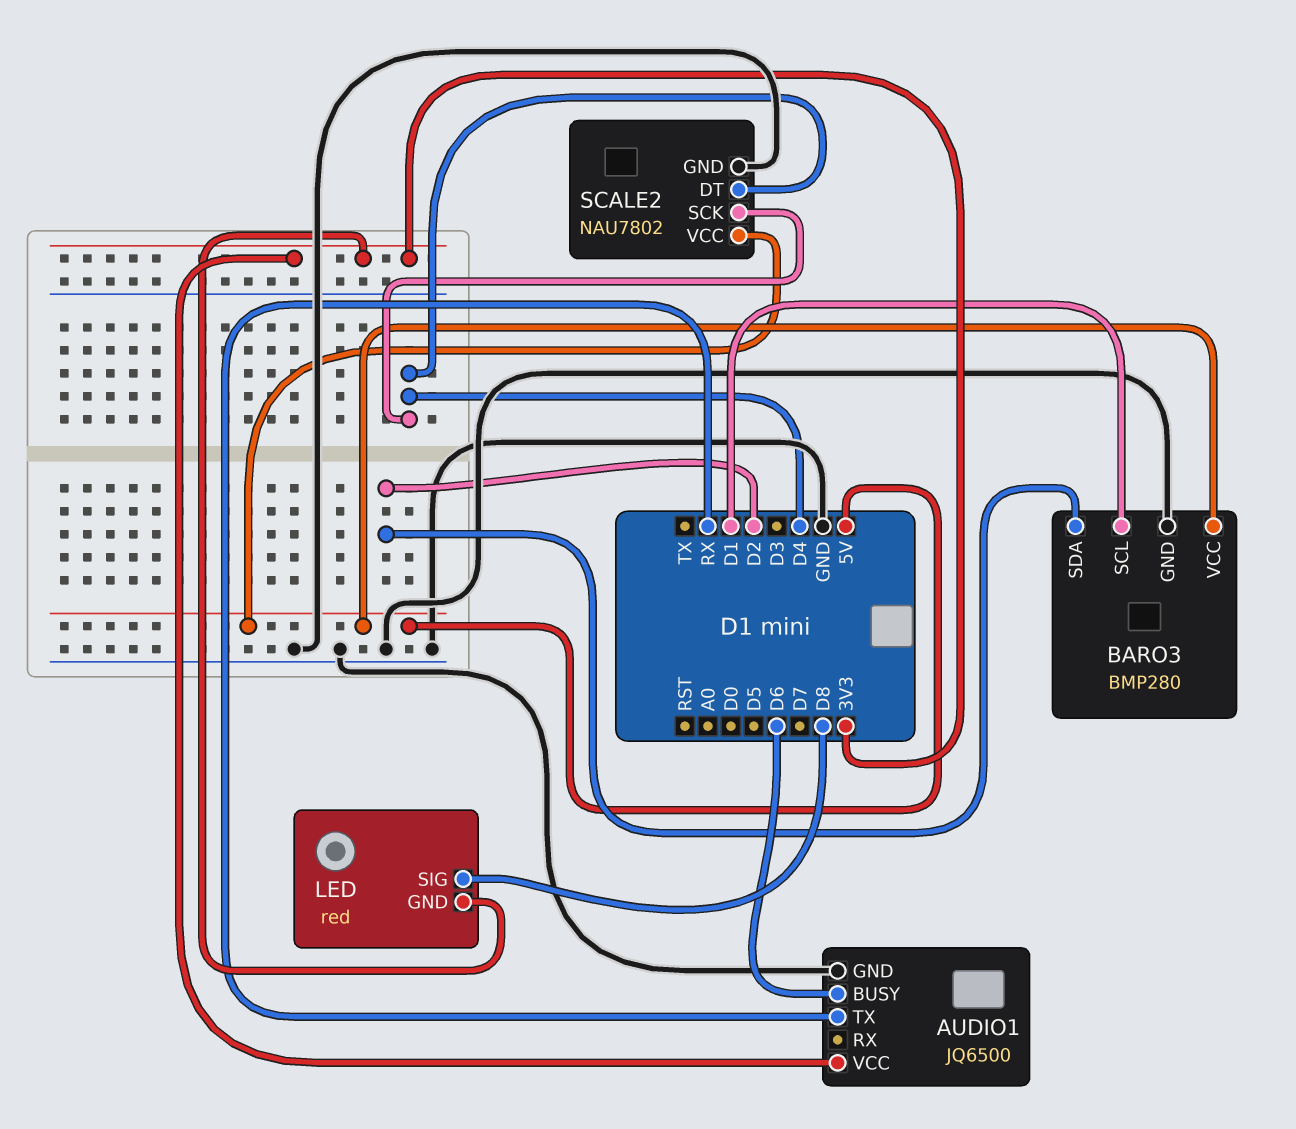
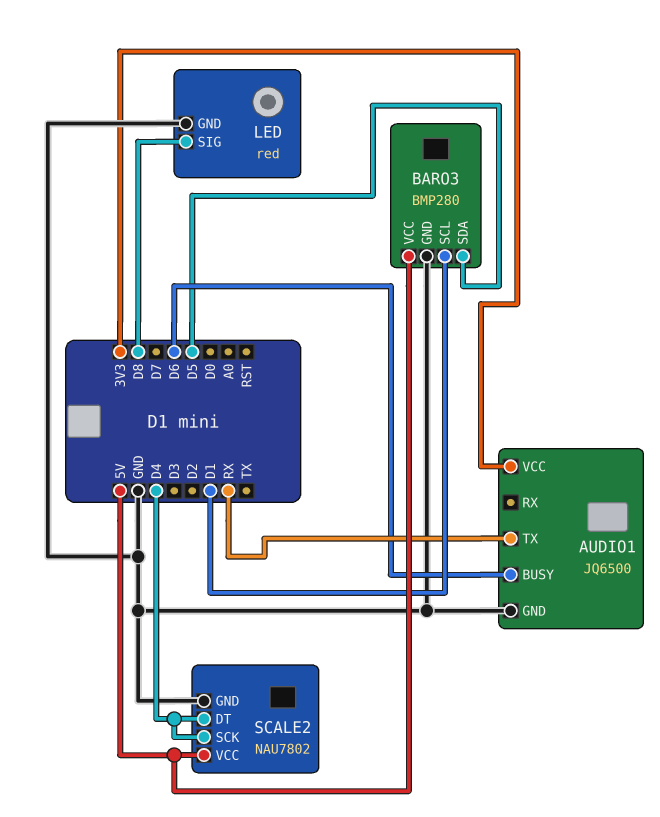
BARO3 pin SDA: D2 -> D5
LED pin GND: 3V3 -> GND

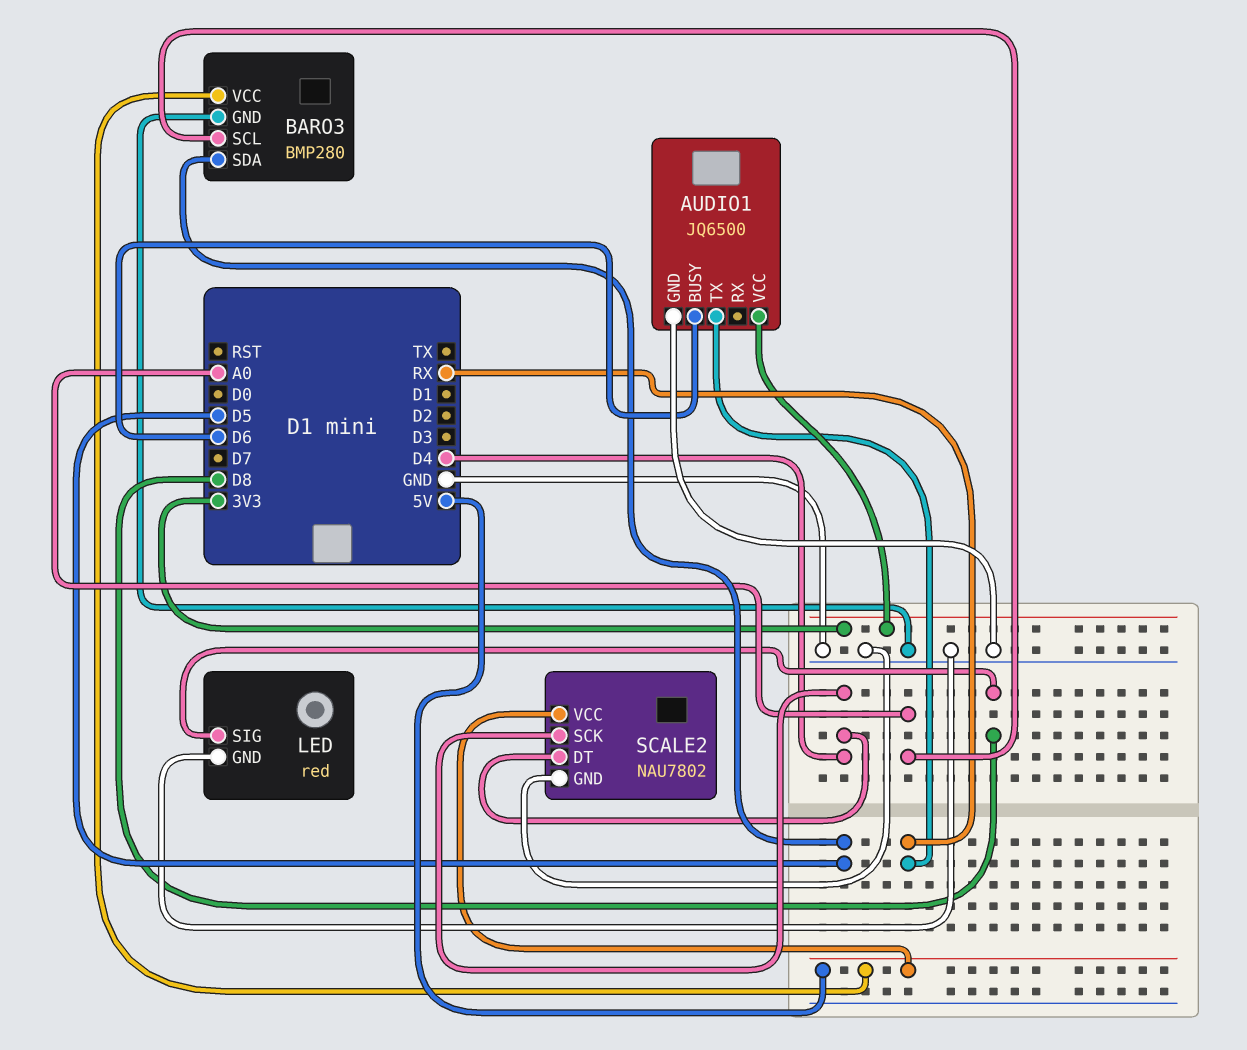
BARO3 pin SCL: D1 -> A0

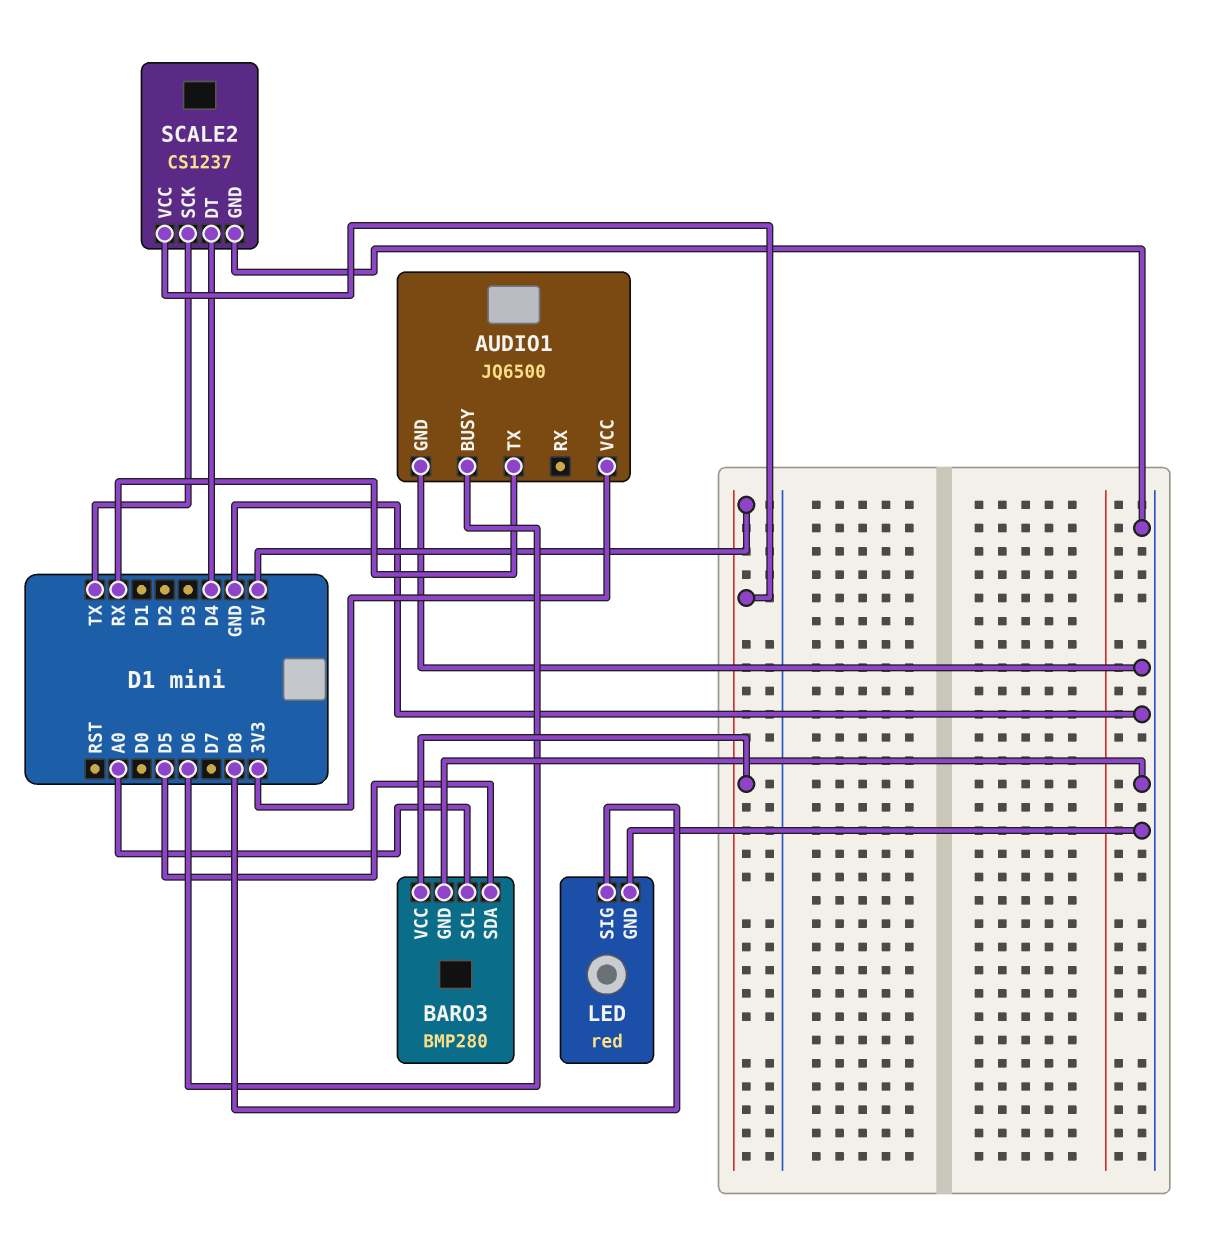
SCALE2: NAU7802 -> CS1237
SCALE2 pin SCK: D4 -> TX

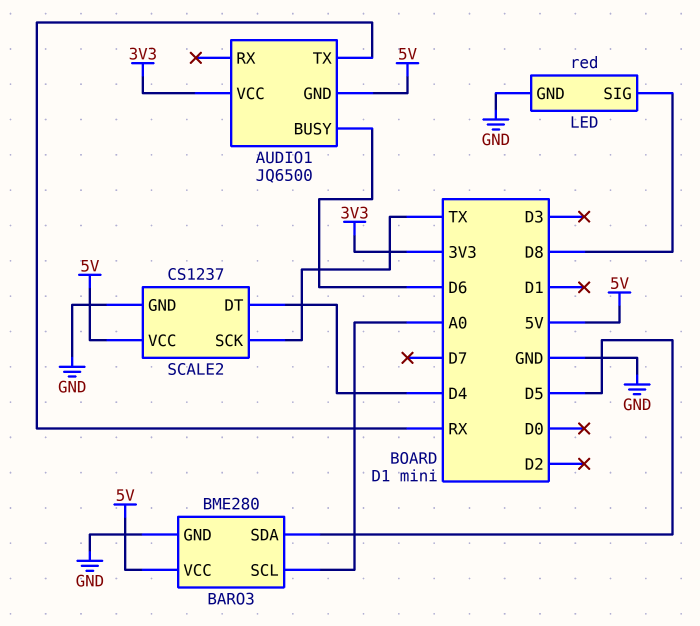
AUDIO1 pin GND: GND -> 5V
BARO3: BMP280 -> BME280

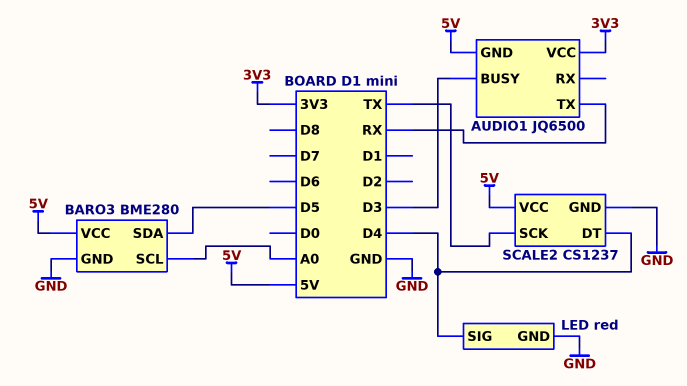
AUDIO1 pin BUSY: D6 -> D3
LED pin SIG: D8 -> D4

